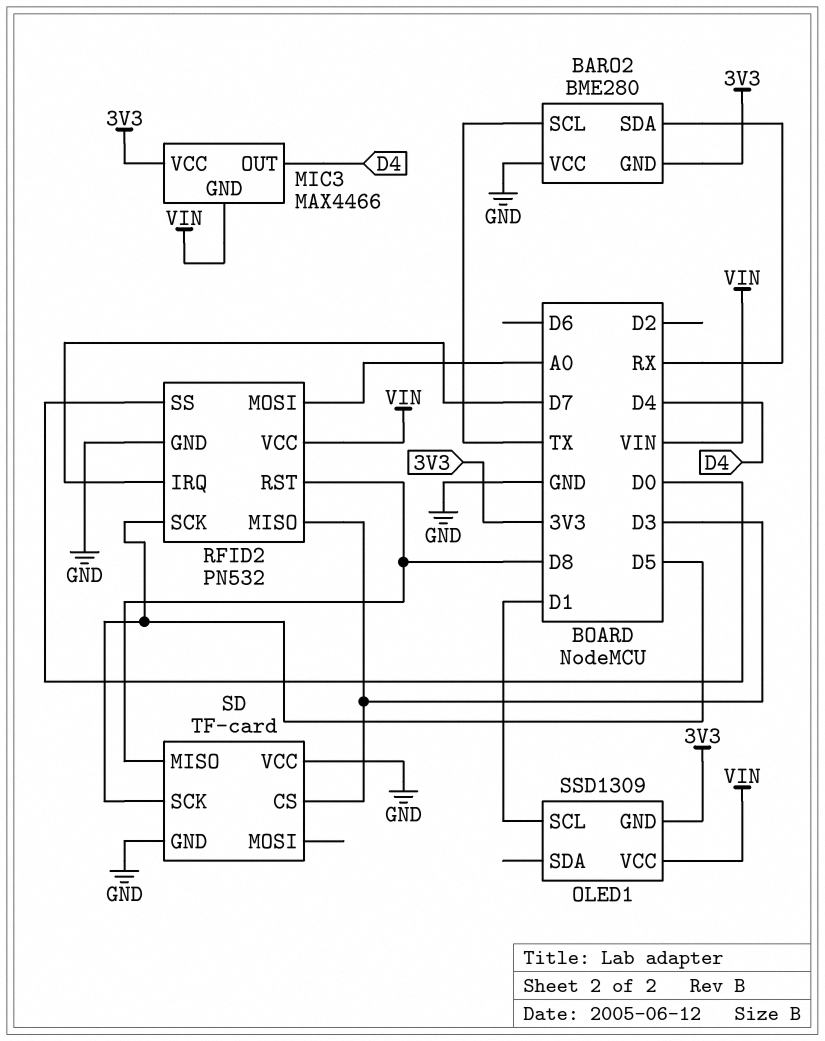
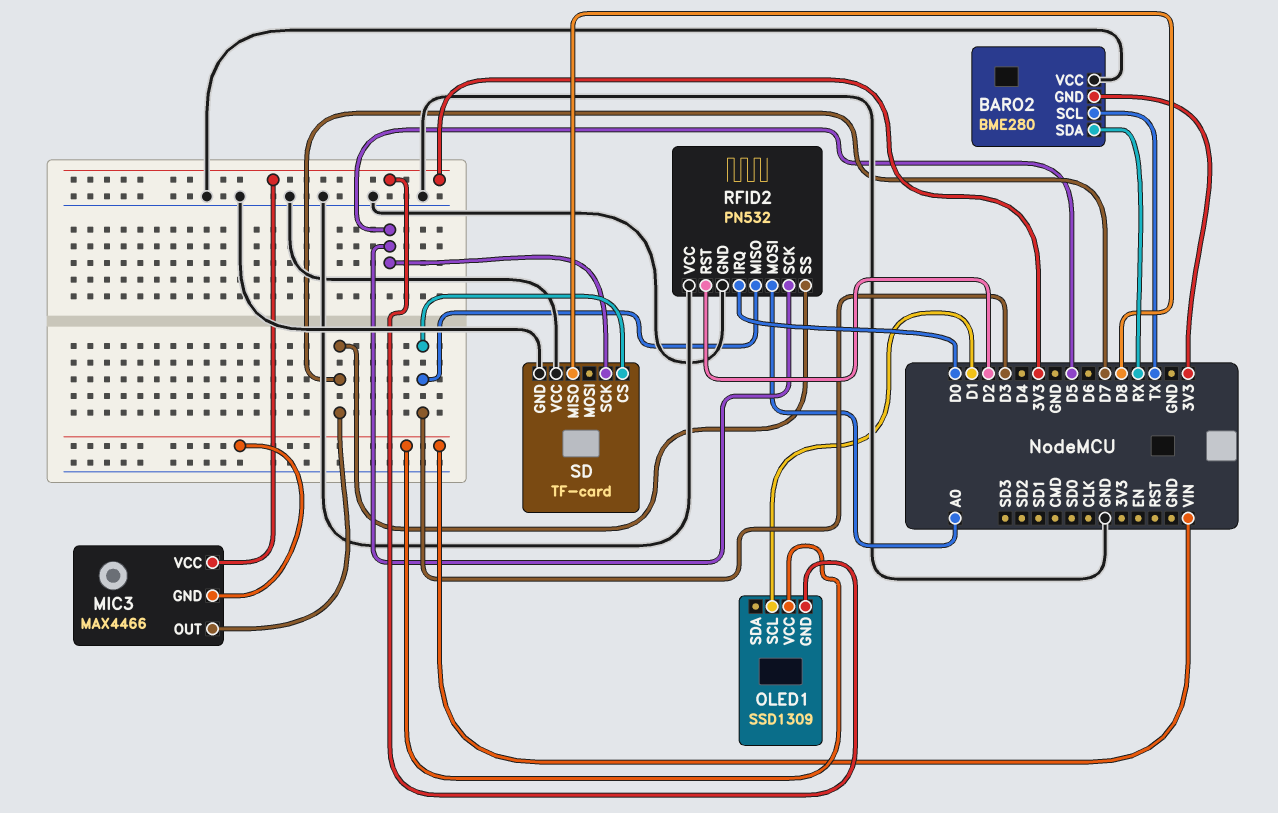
MIC3 pin OUT: D4 -> D7
RFID2 pin IRQ: D7 -> D0
RFID2 pin RST: D8 -> D2
RFID2 pin SS: D0 -> D7
RFID2 pin VCC: VIN -> GND

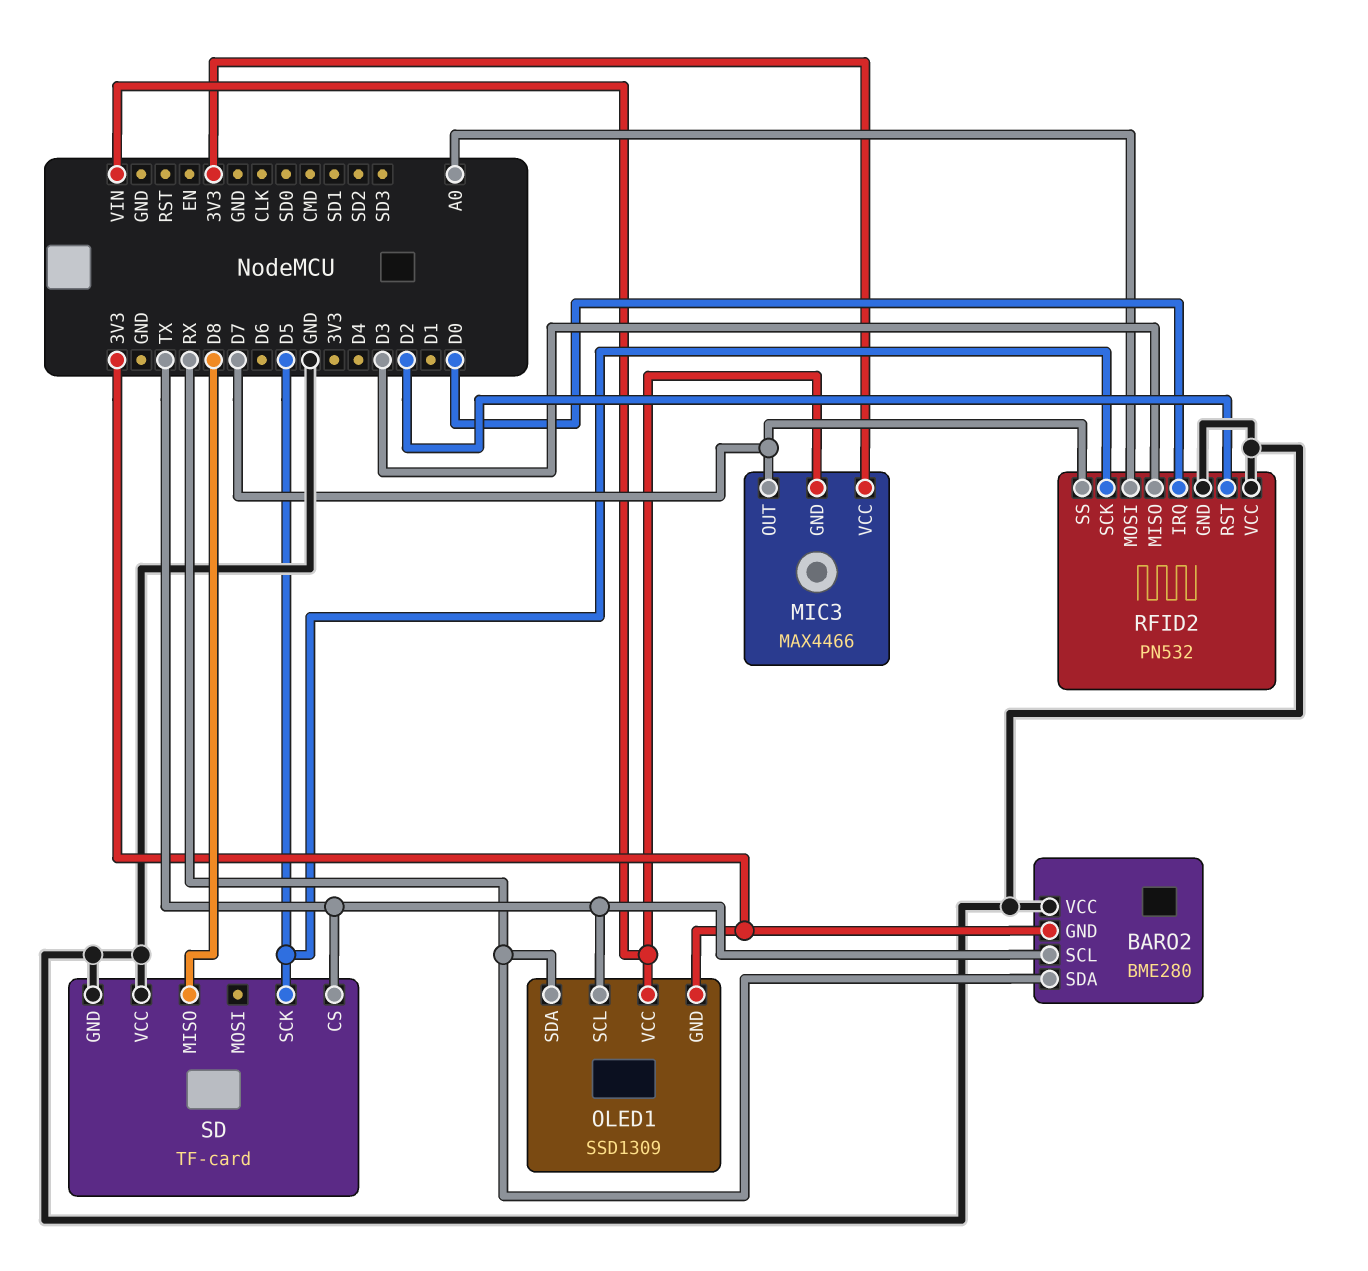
OLED1 pin SCL: D1 -> TX
OLED1 pin SDA: none -> RX
SD pin CS: D3 -> TX

